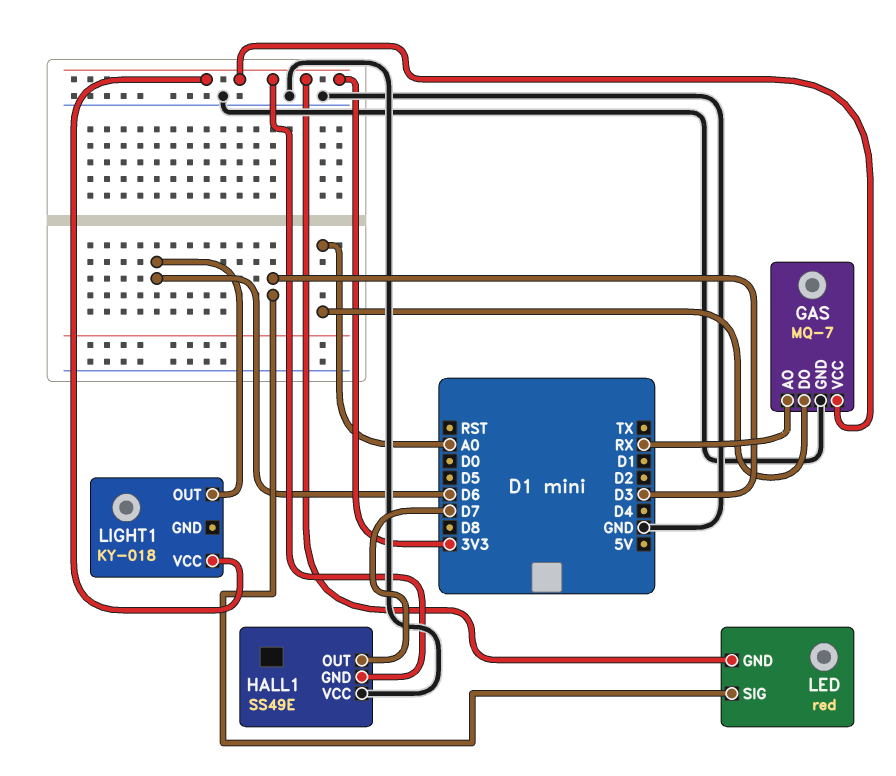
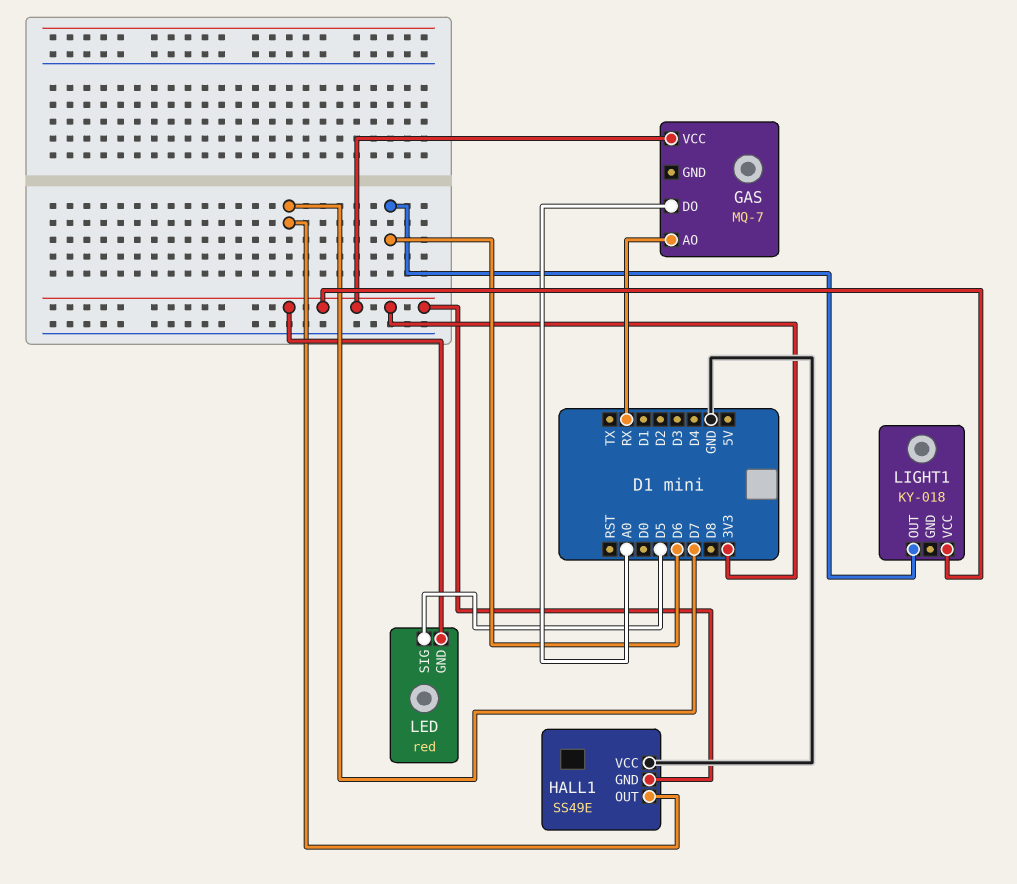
GAS pin GND: GND -> none
LED pin SIG: D3 -> D5

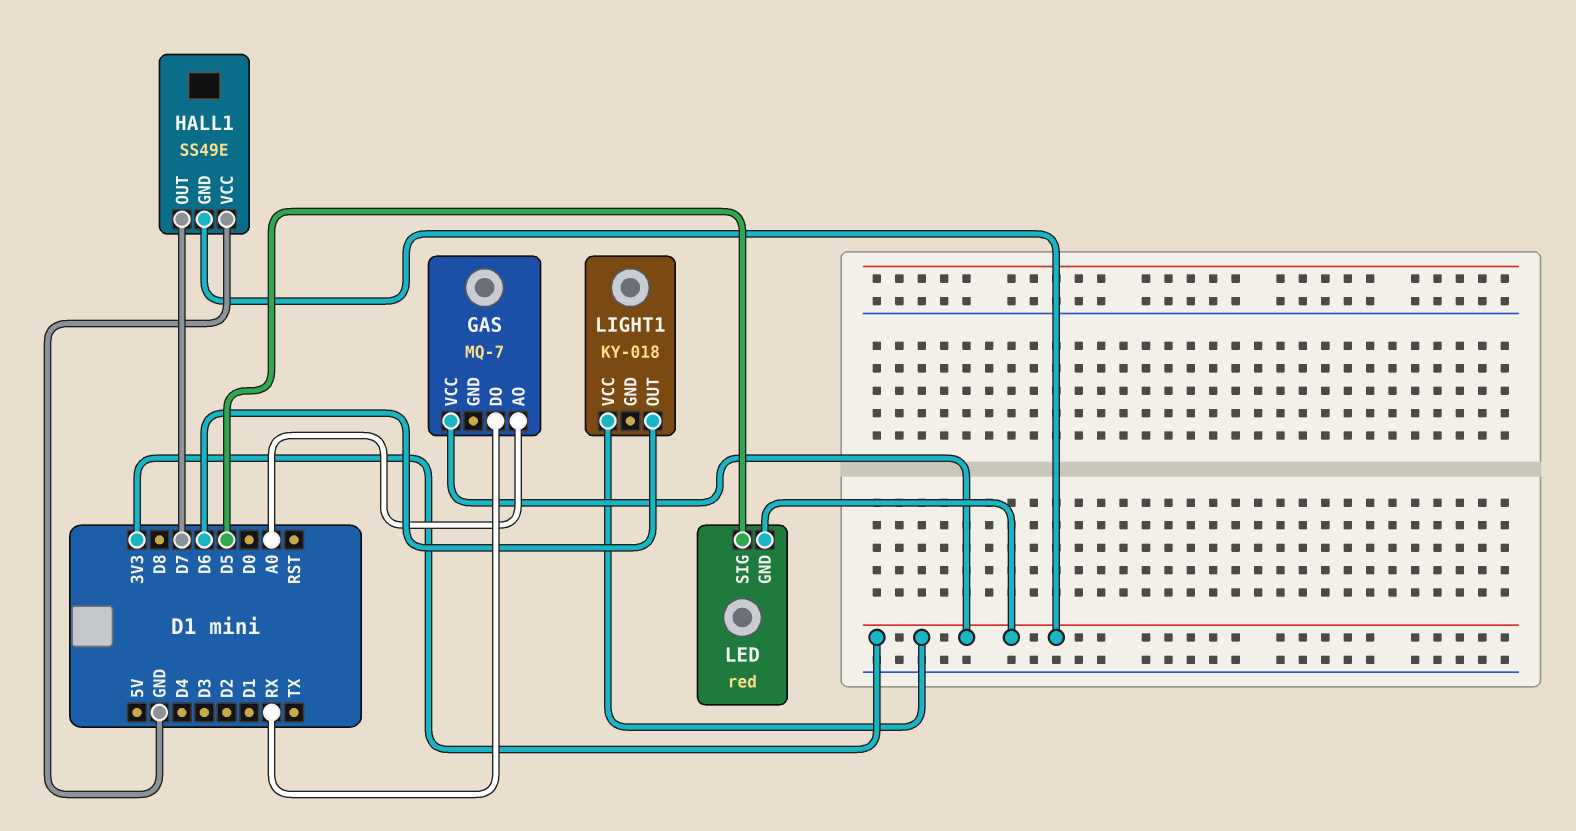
GAS pin AO: RX -> A0
GAS pin DO: A0 -> RX

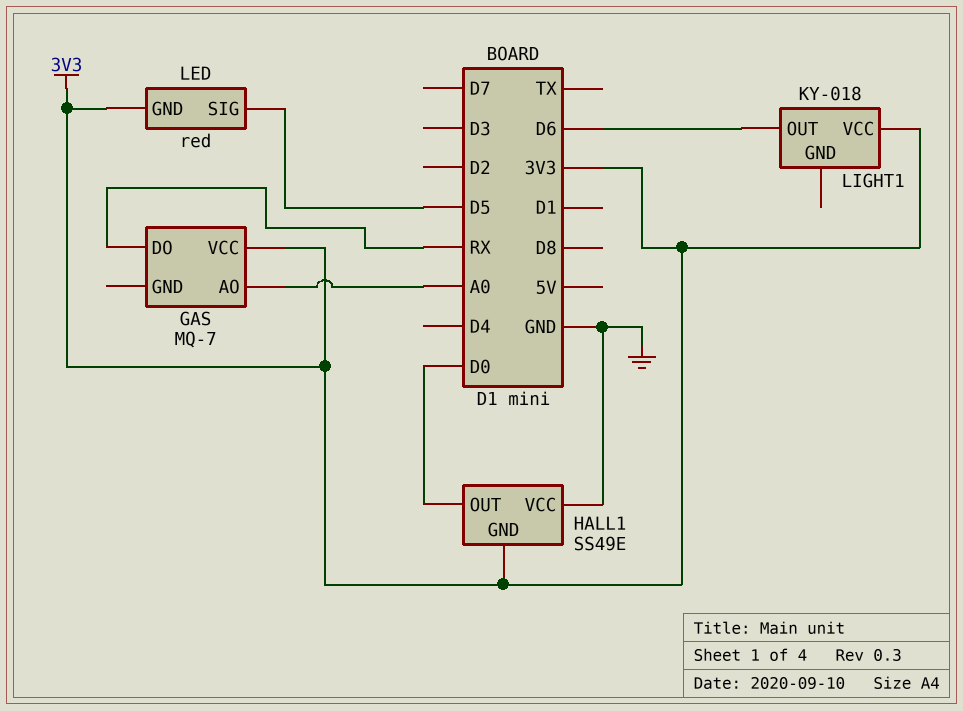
HALL1 pin OUT: D7 -> D0

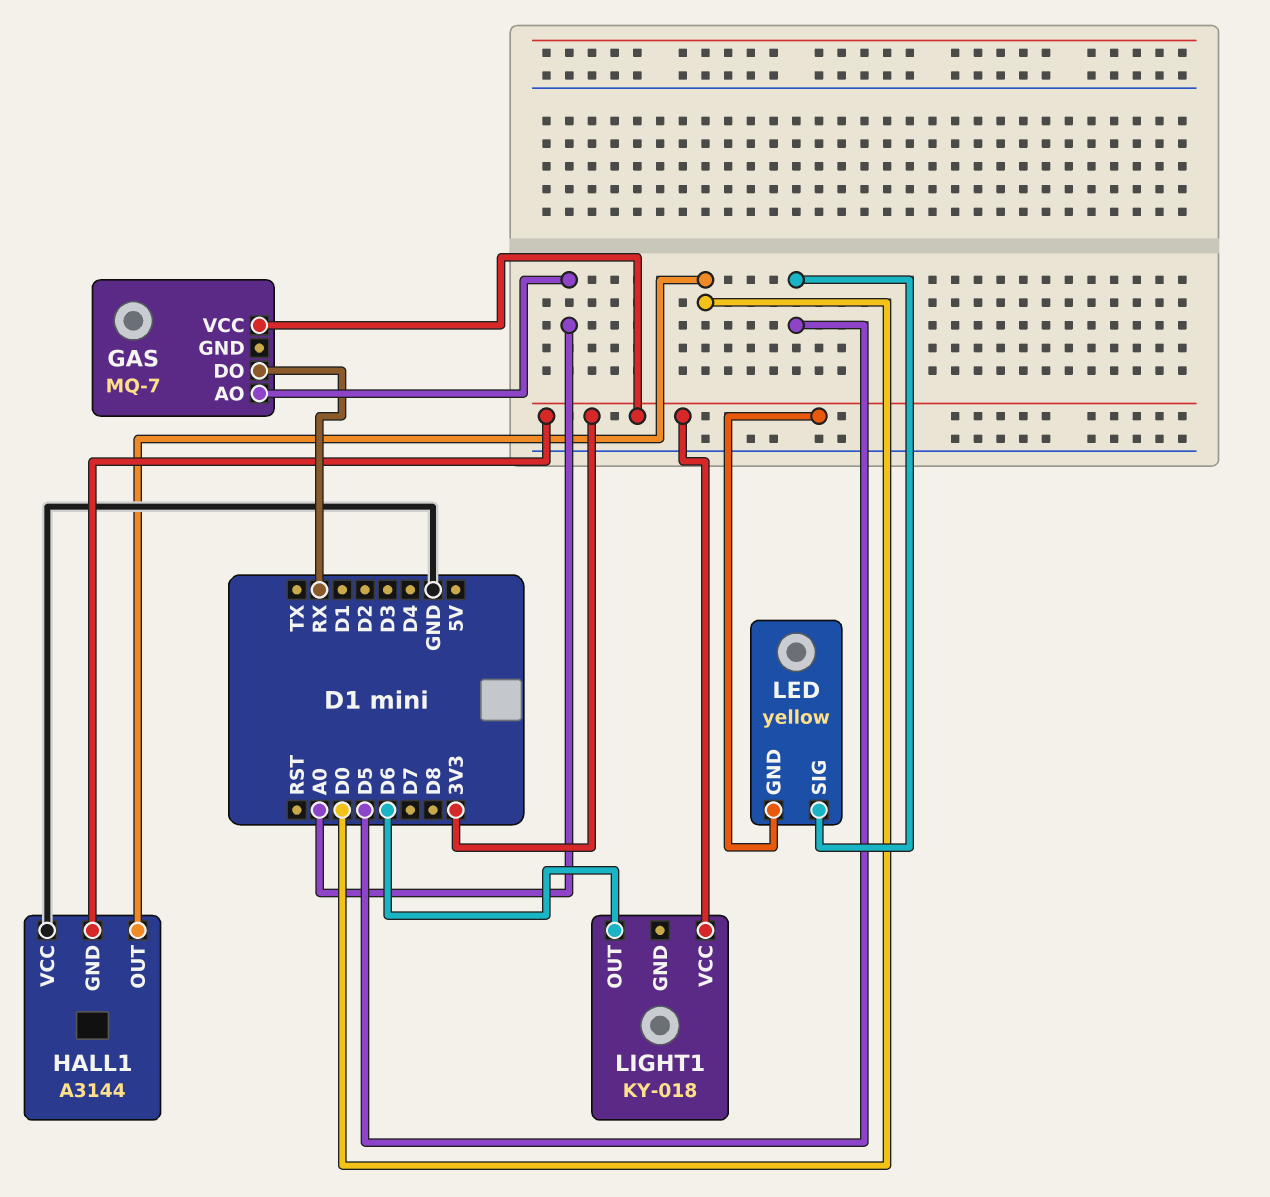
HALL1: SS49E -> A3144
LED: red -> yellow

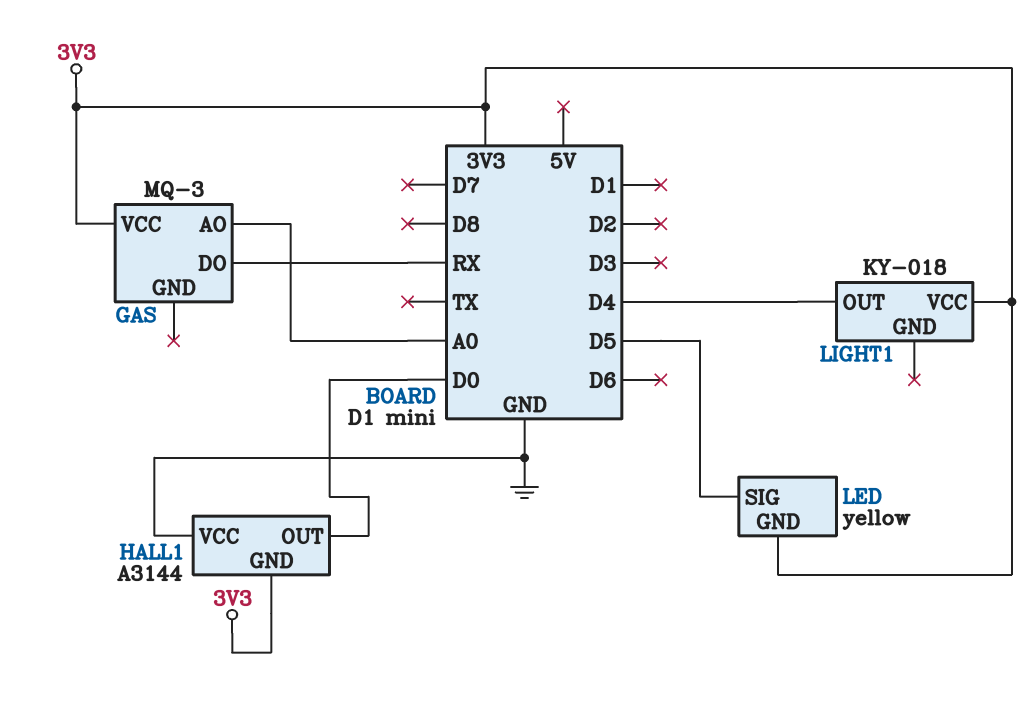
GAS: MQ-7 -> MQ-3
LIGHT1 pin OUT: D6 -> D4

